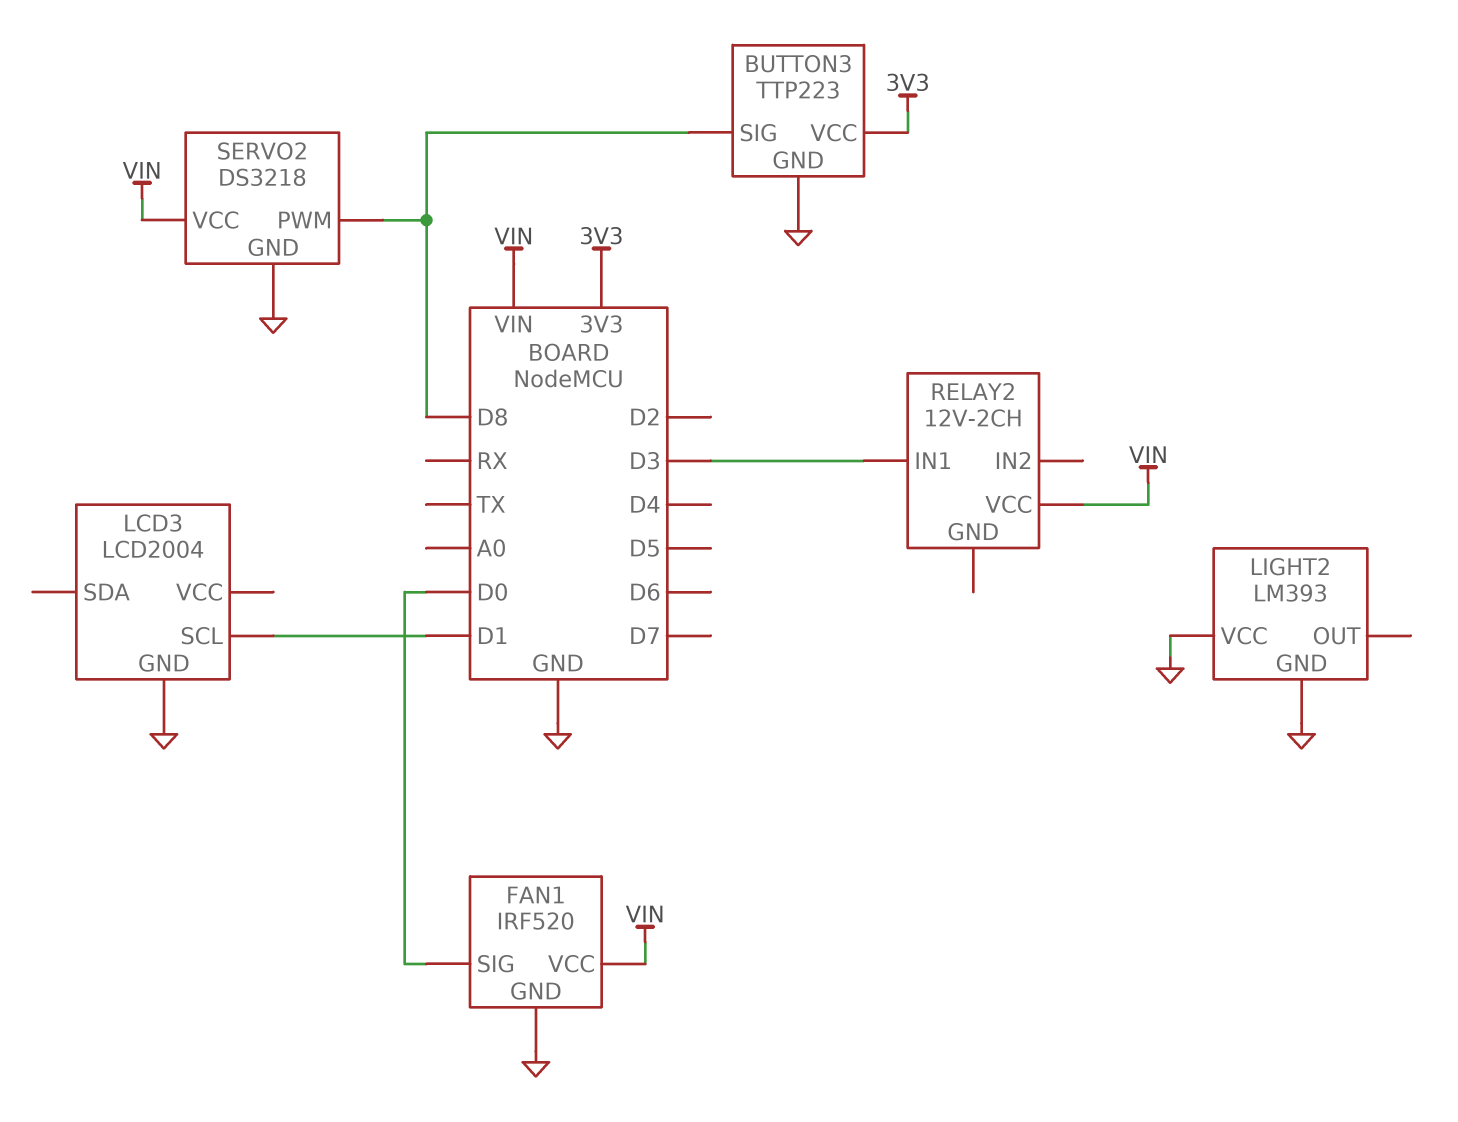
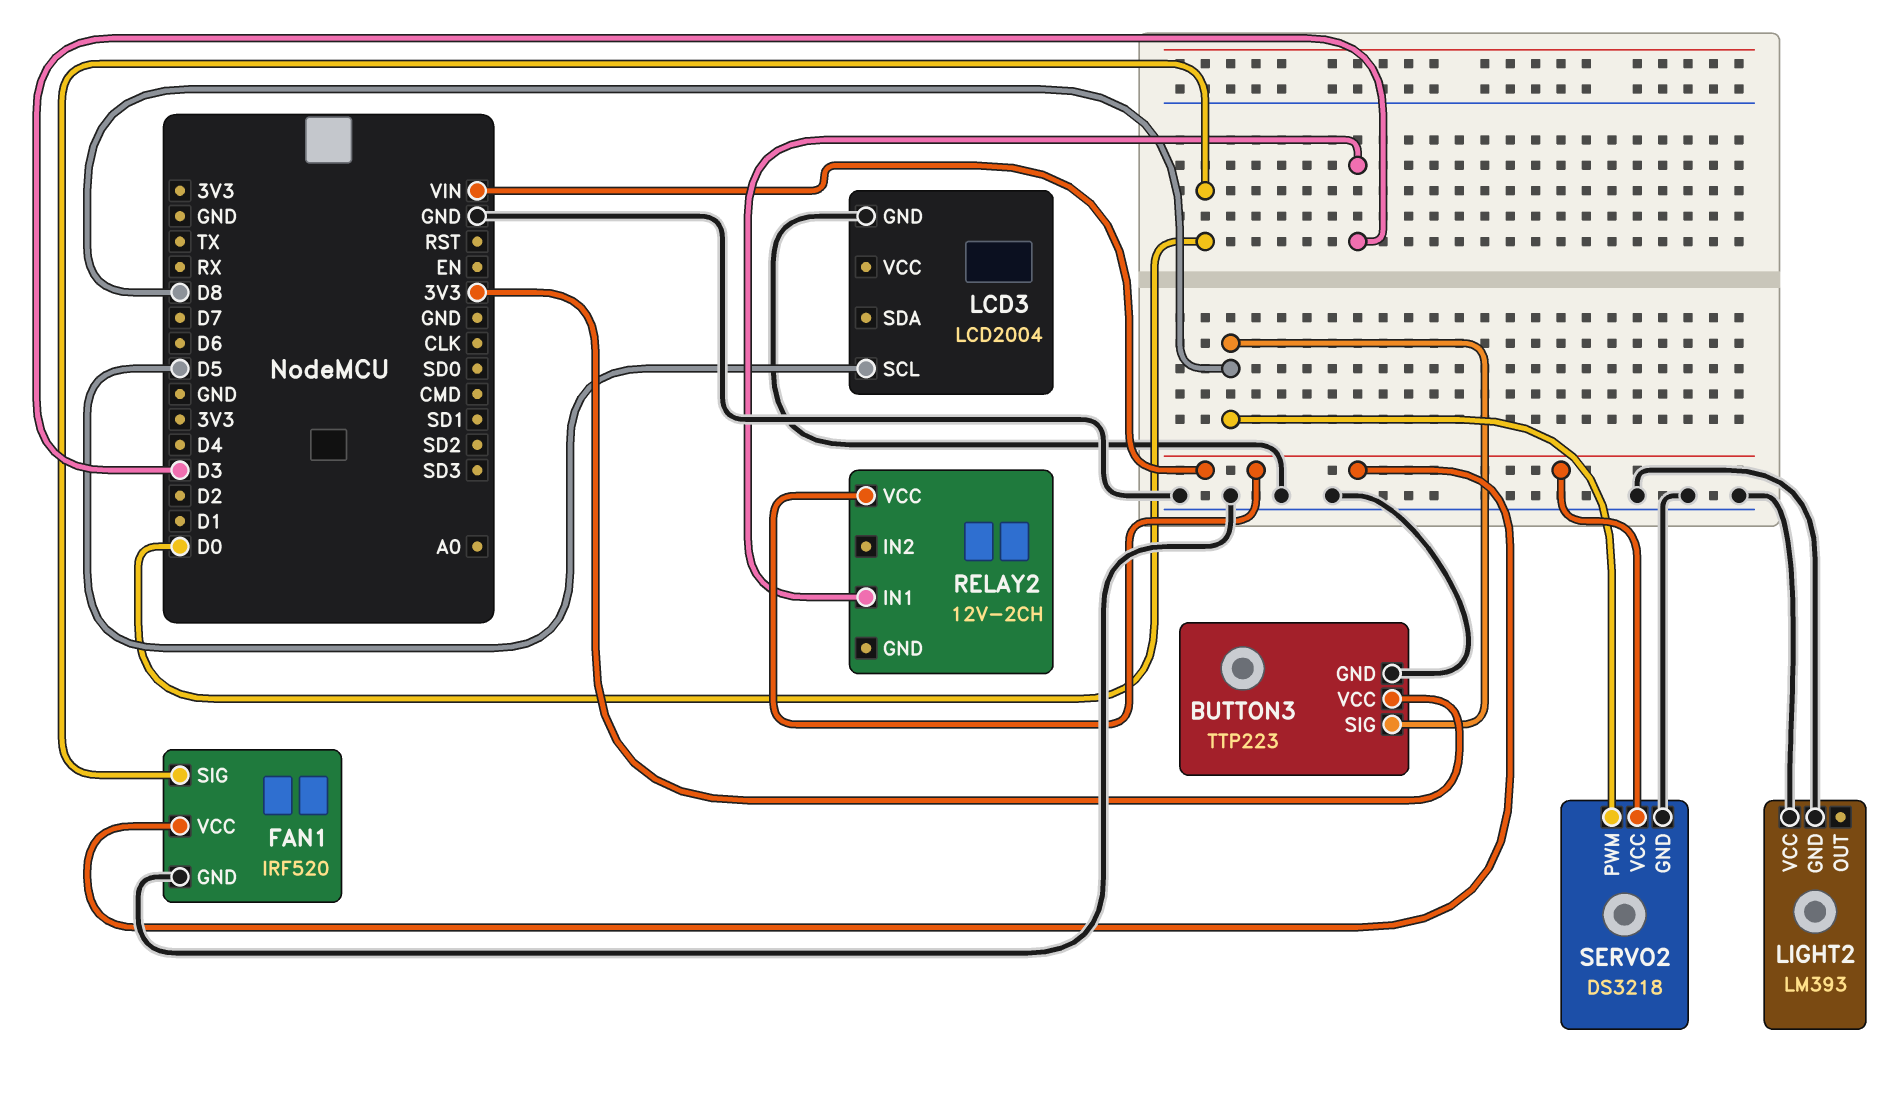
LCD3 pin SCL: D1 -> D5

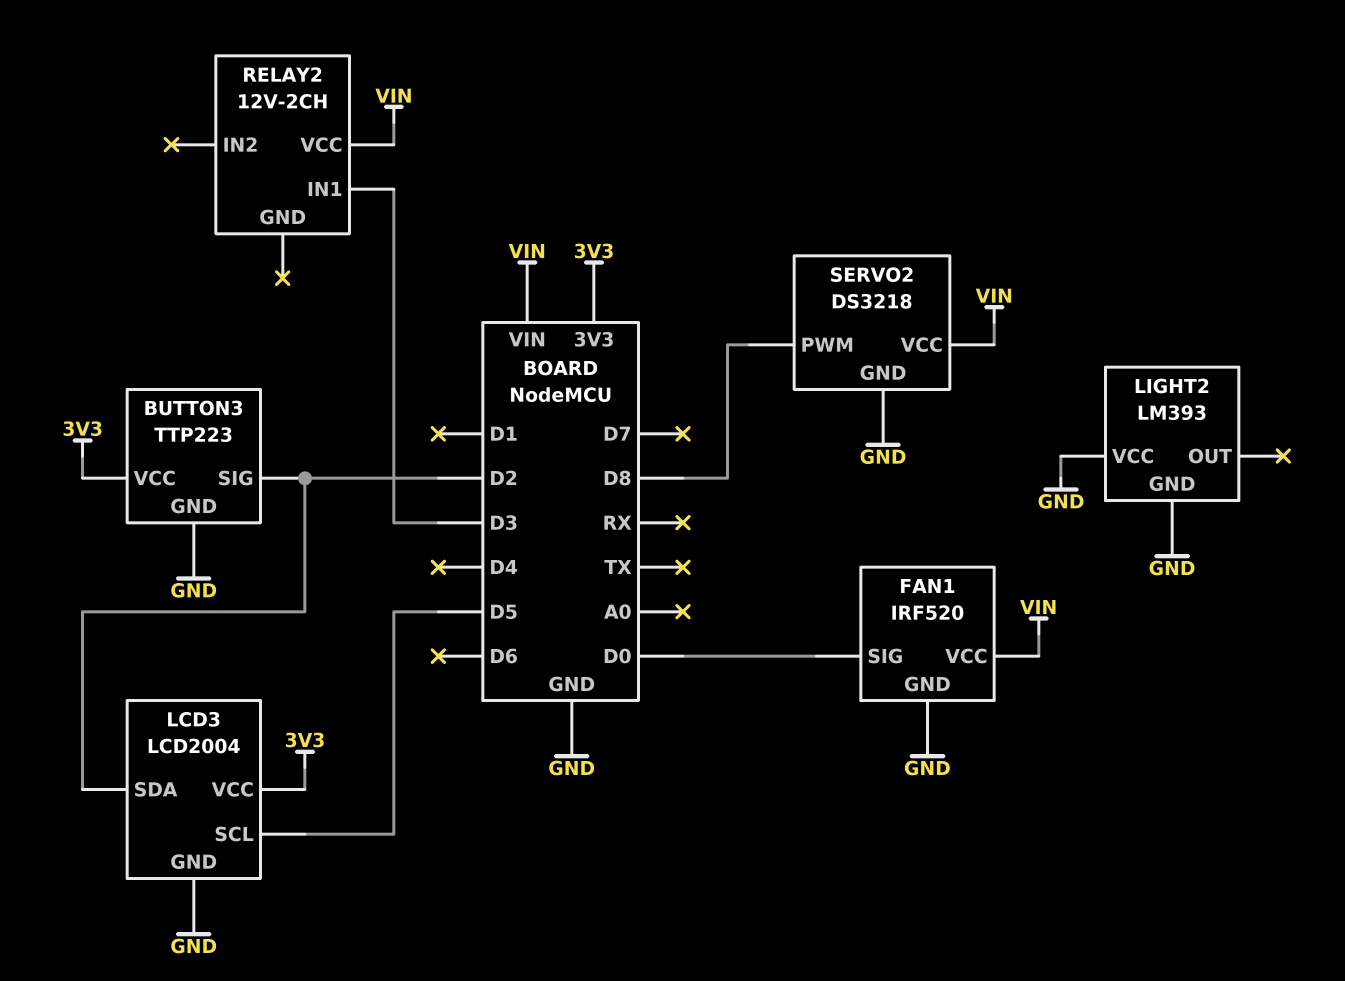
BUTTON3 pin SIG: D8 -> D2
LCD3 pin SDA: none -> D2
LCD3 pin VCC: none -> 3V3

